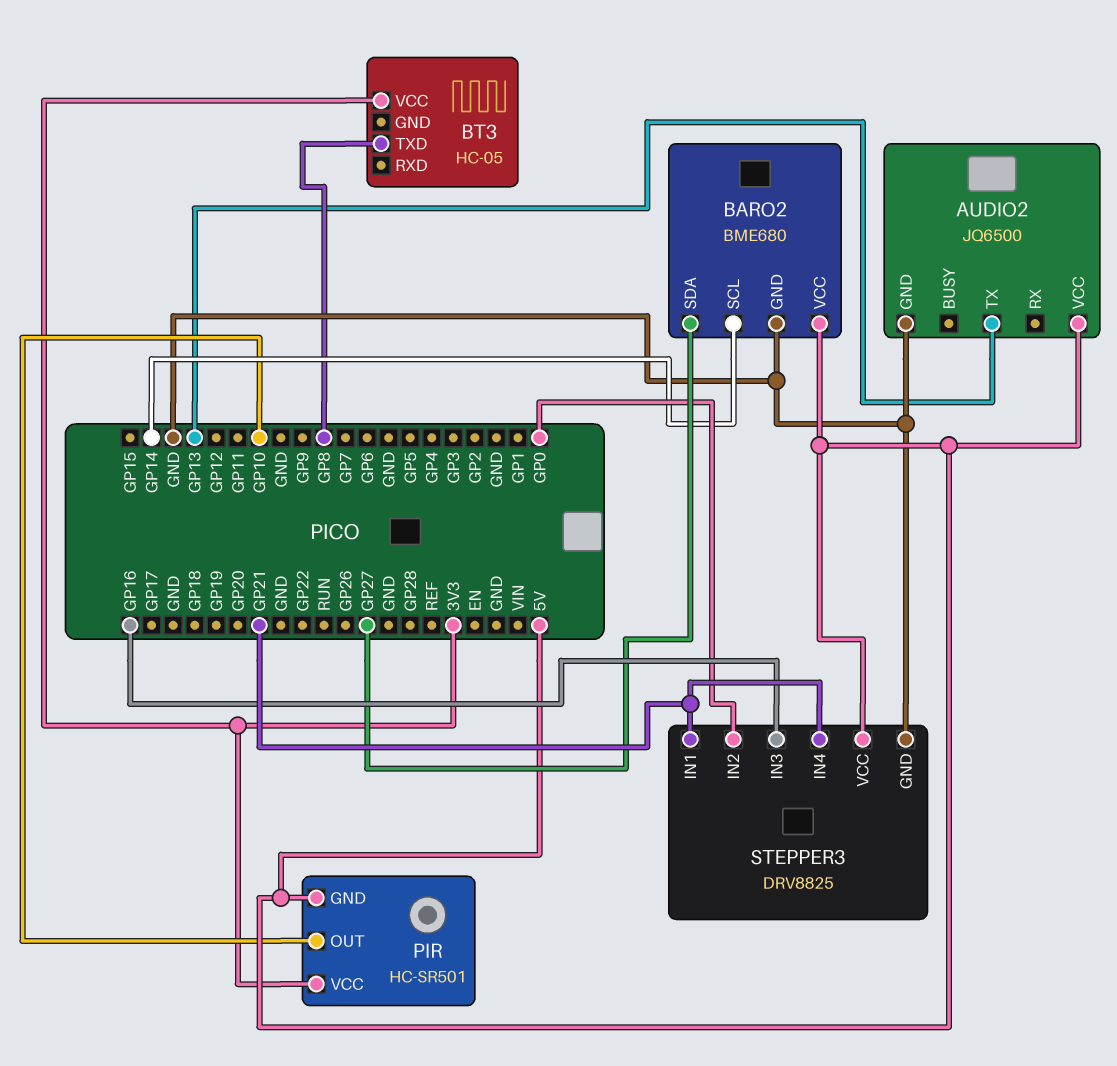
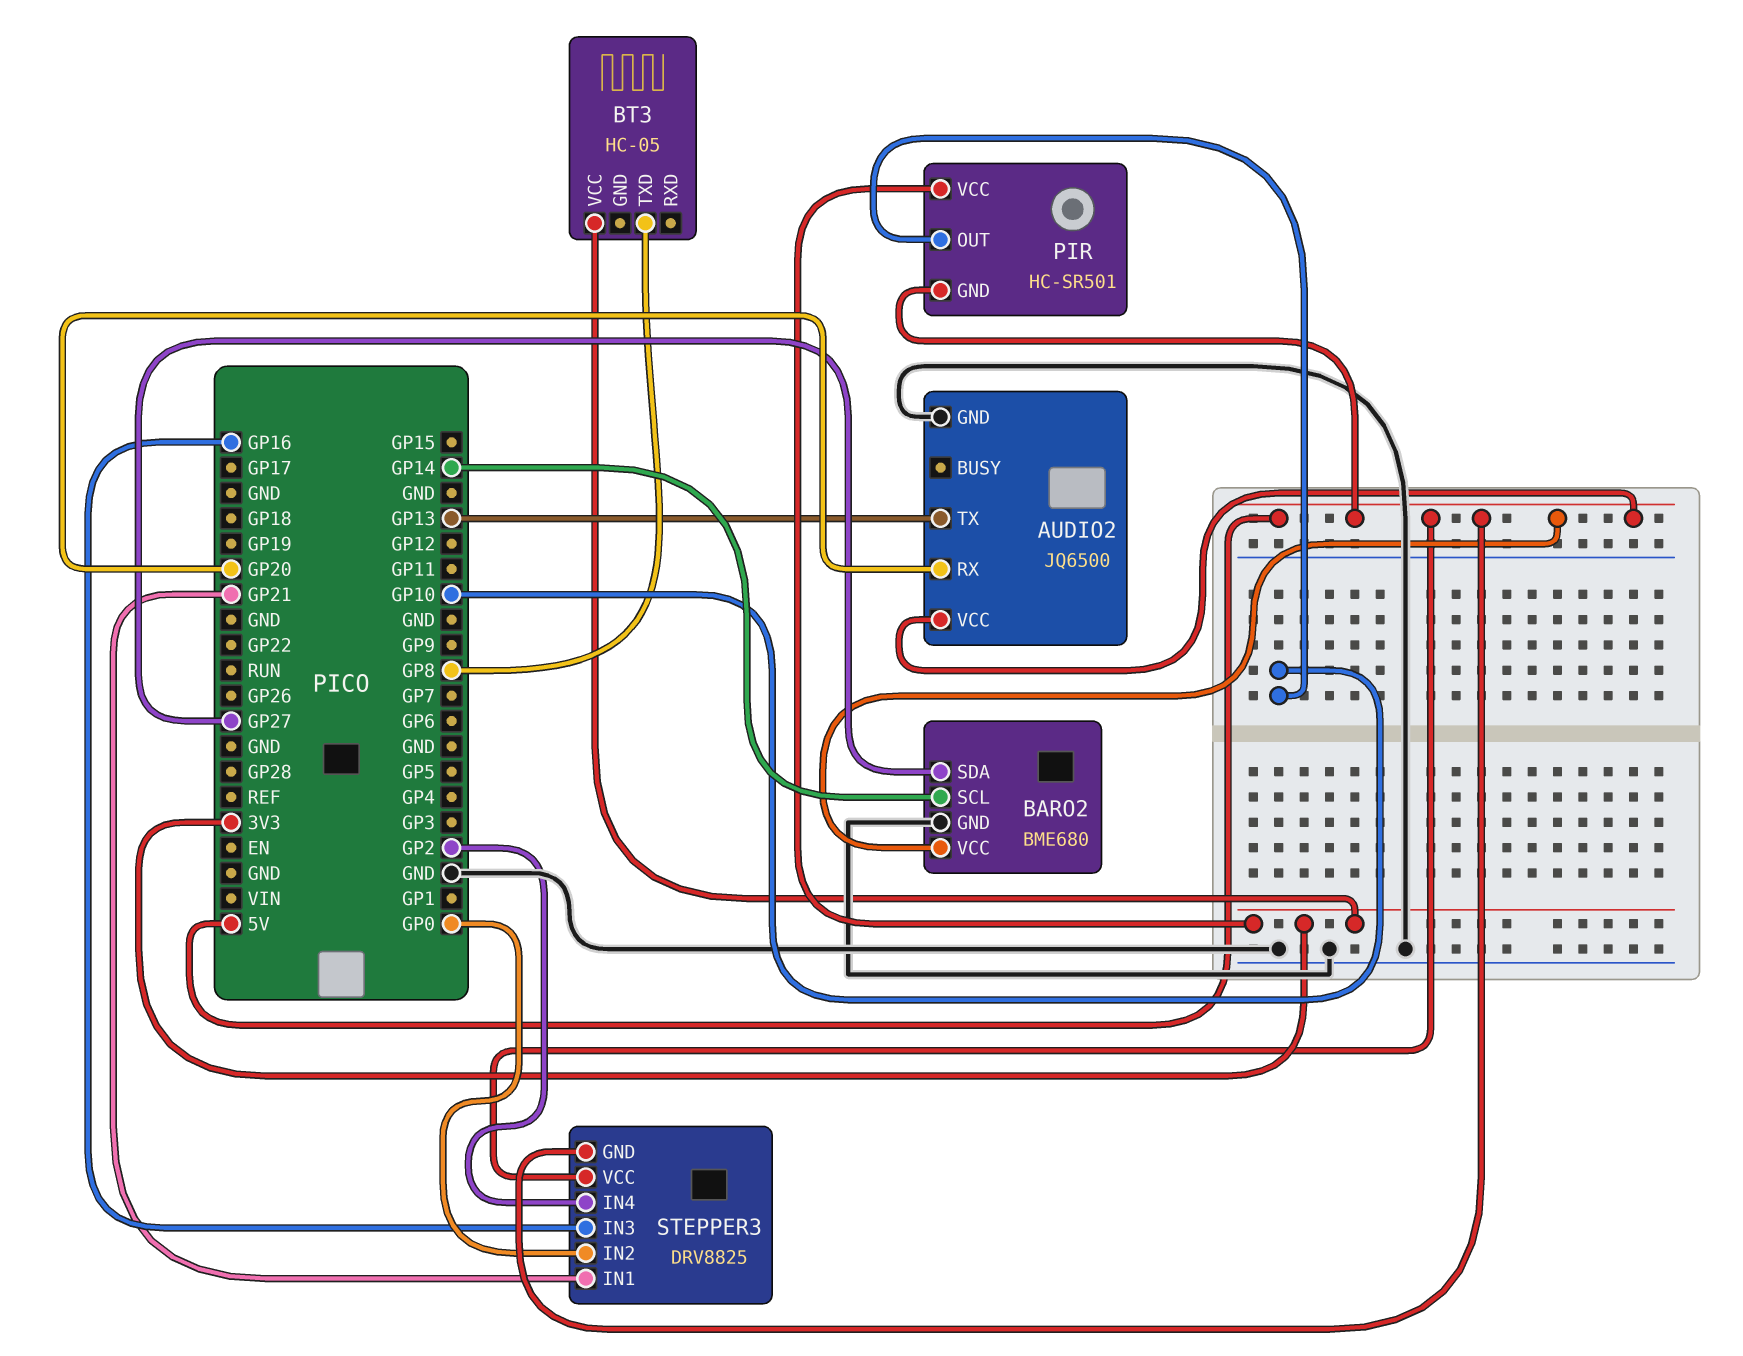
AUDIO2 pin RX: none -> GP20
STEPPER3 pin GND: GND -> 5V
STEPPER3 pin IN4: GP21 -> GP2

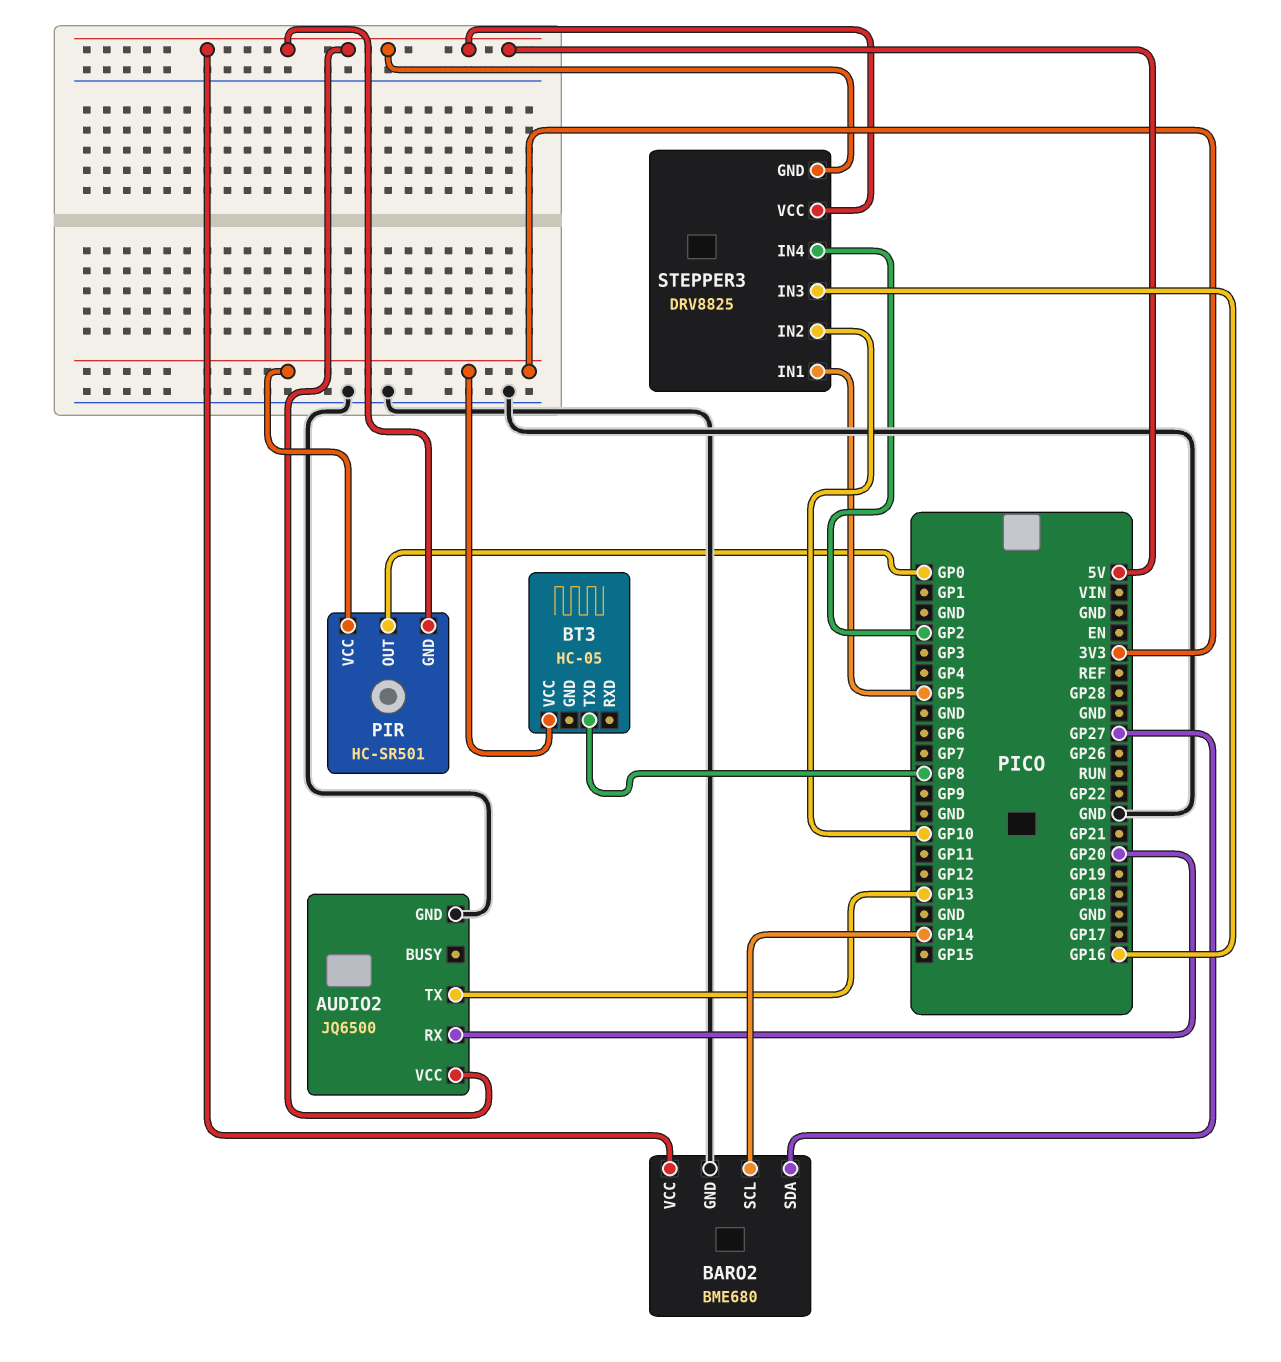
PIR pin OUT: GP10 -> GP0
STEPPER3 pin IN1: GP21 -> GP5
STEPPER3 pin IN2: GP0 -> GP10

